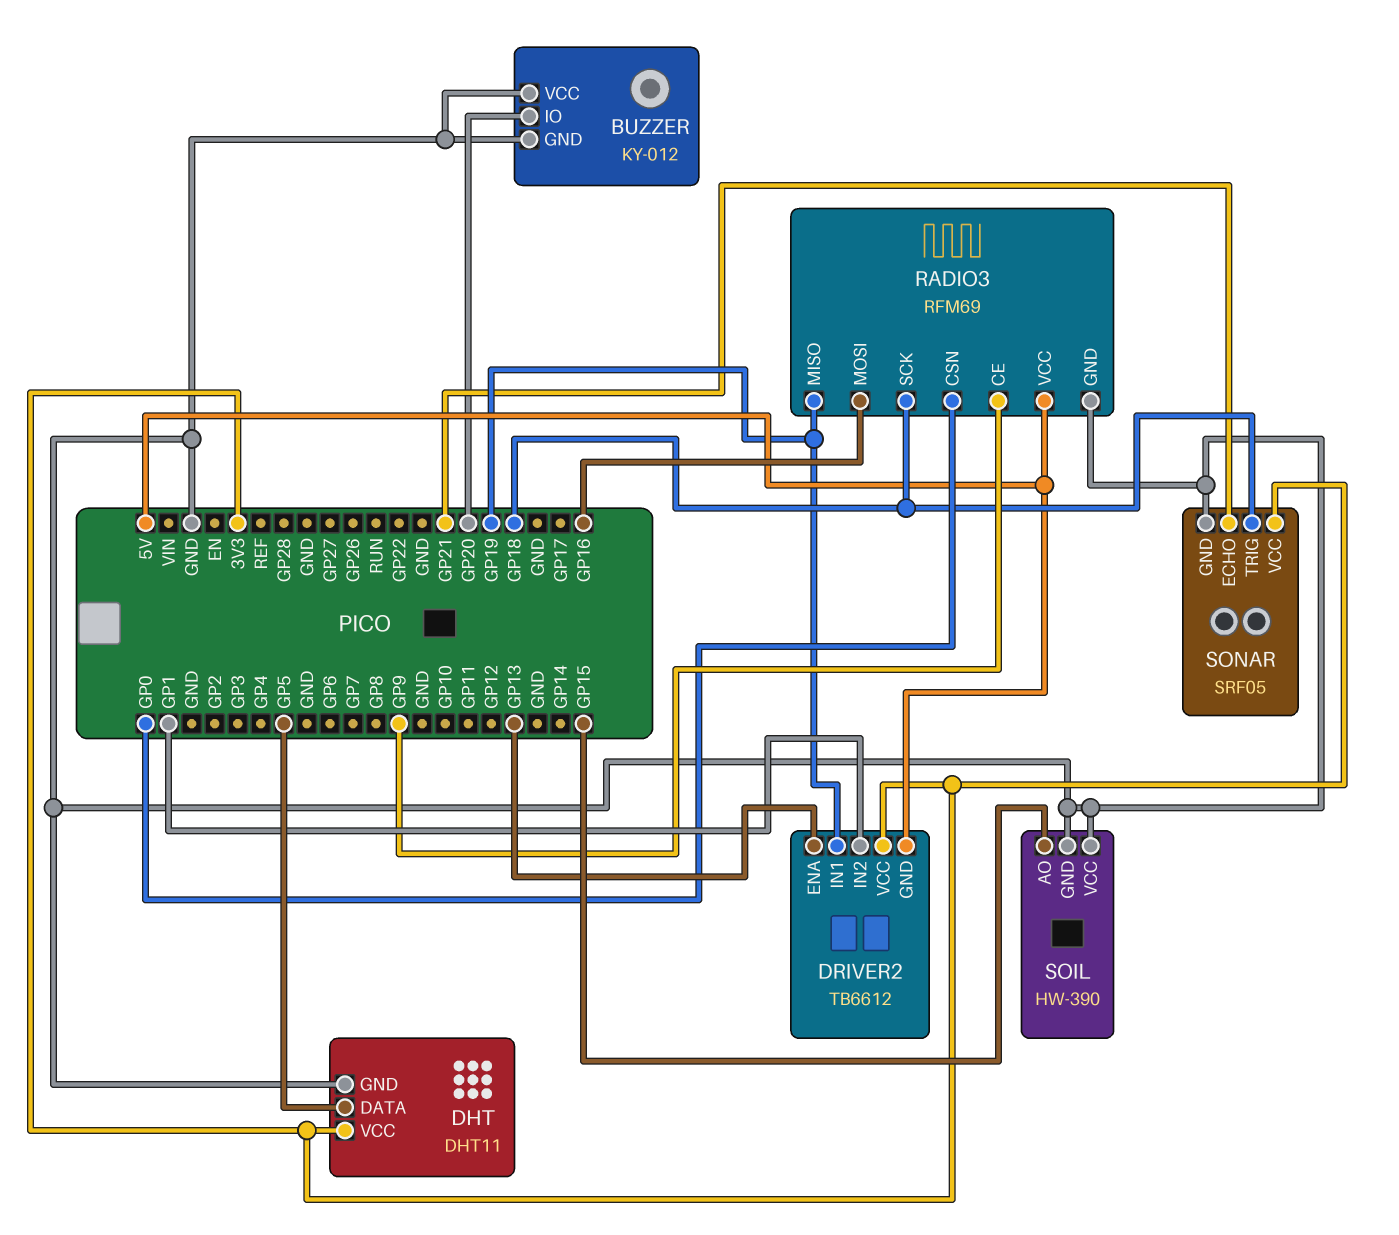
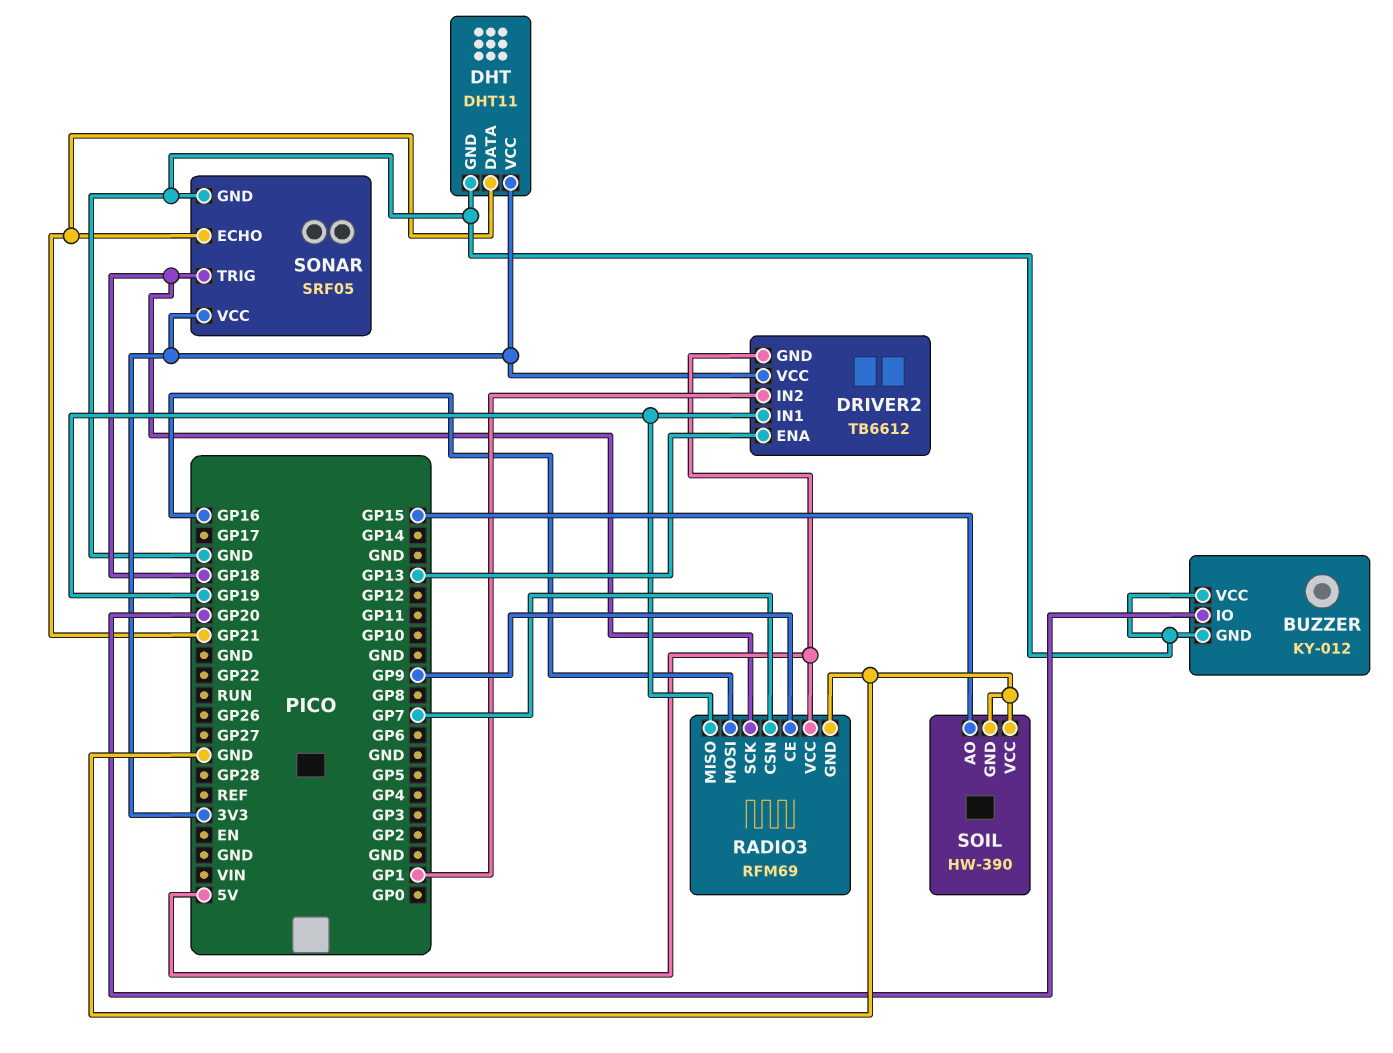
DHT pin DATA: GP5 -> GP21
RADIO3 pin CSN: GP0 -> GP7

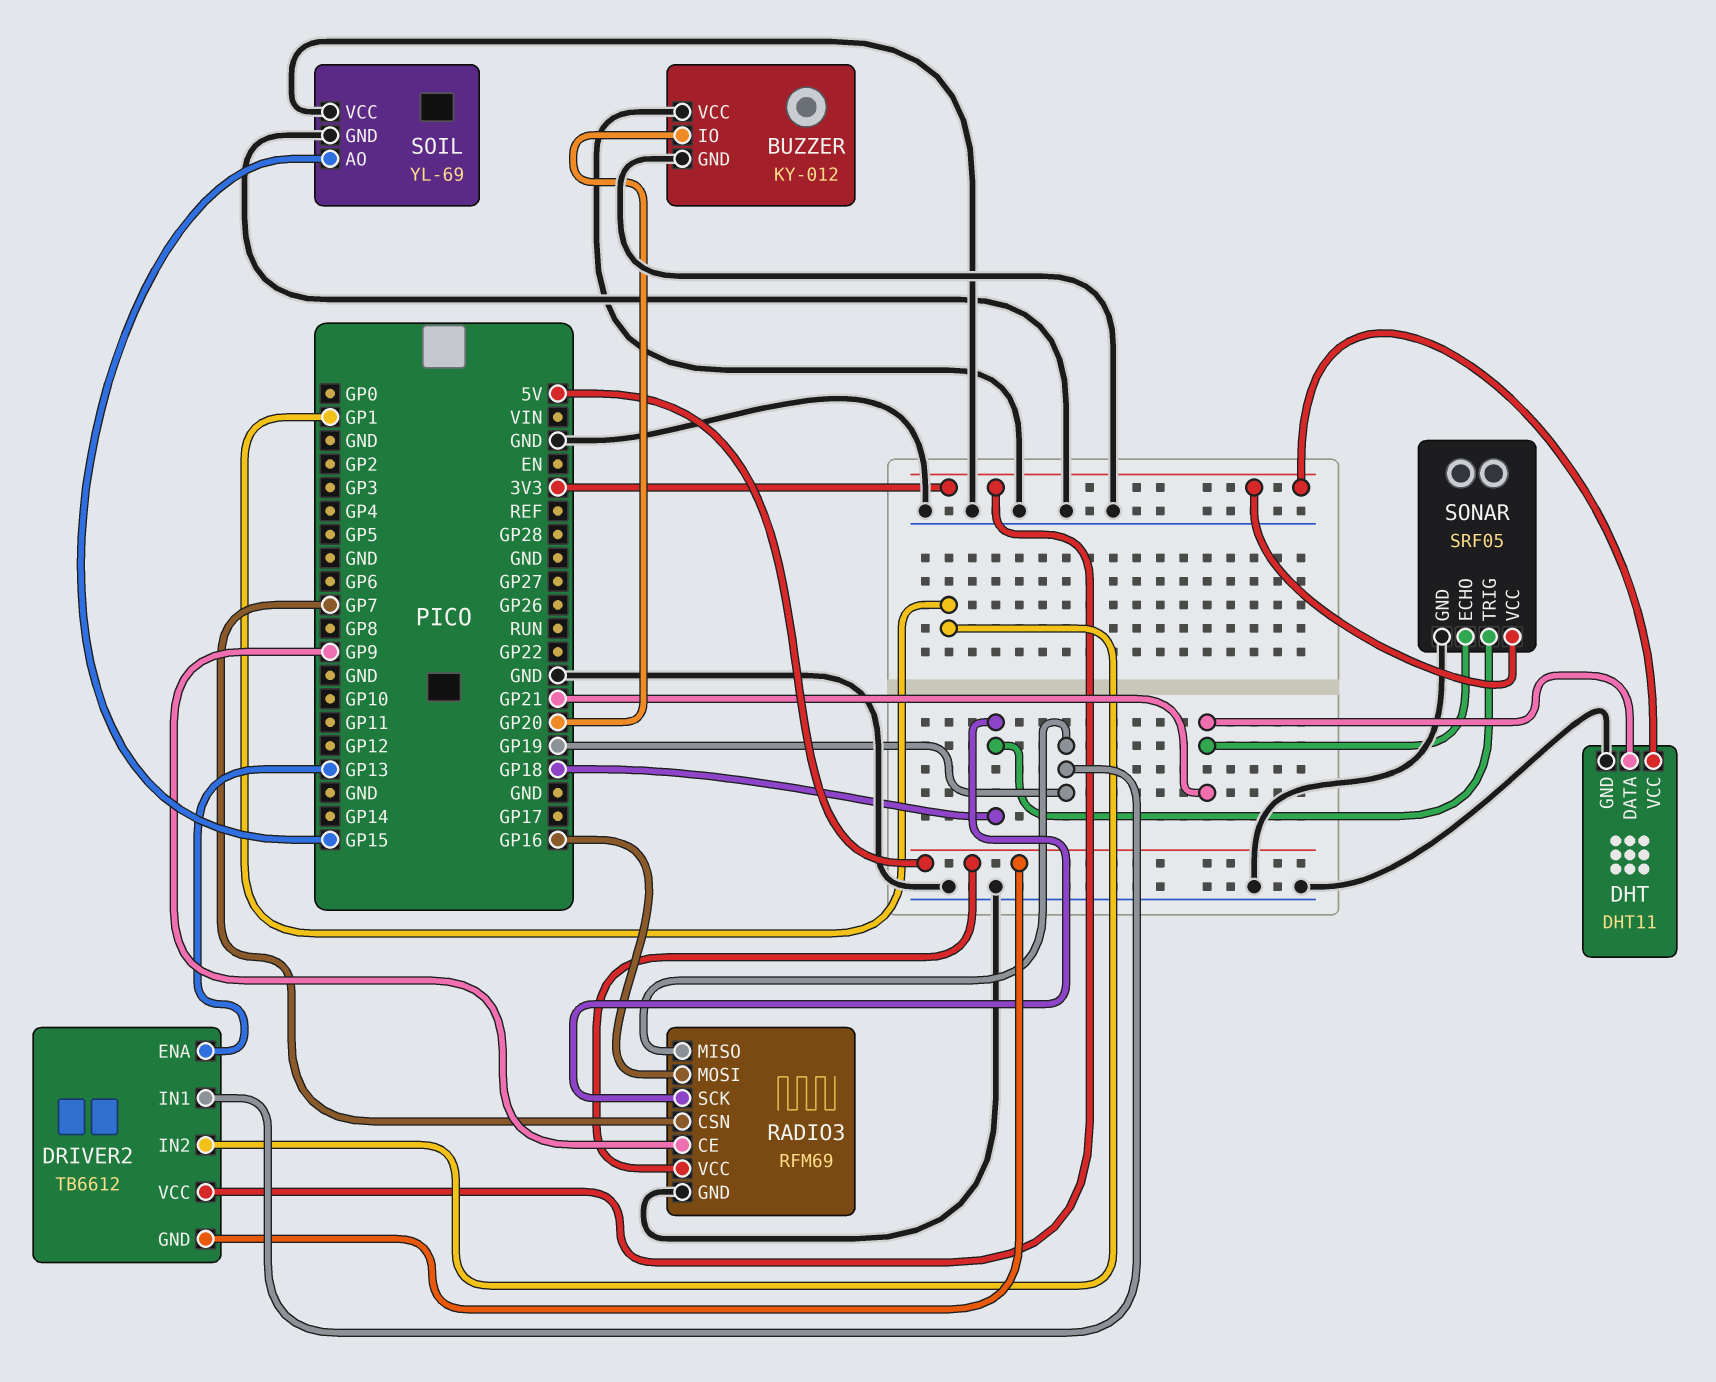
SOIL: HW-390 -> YL-69

